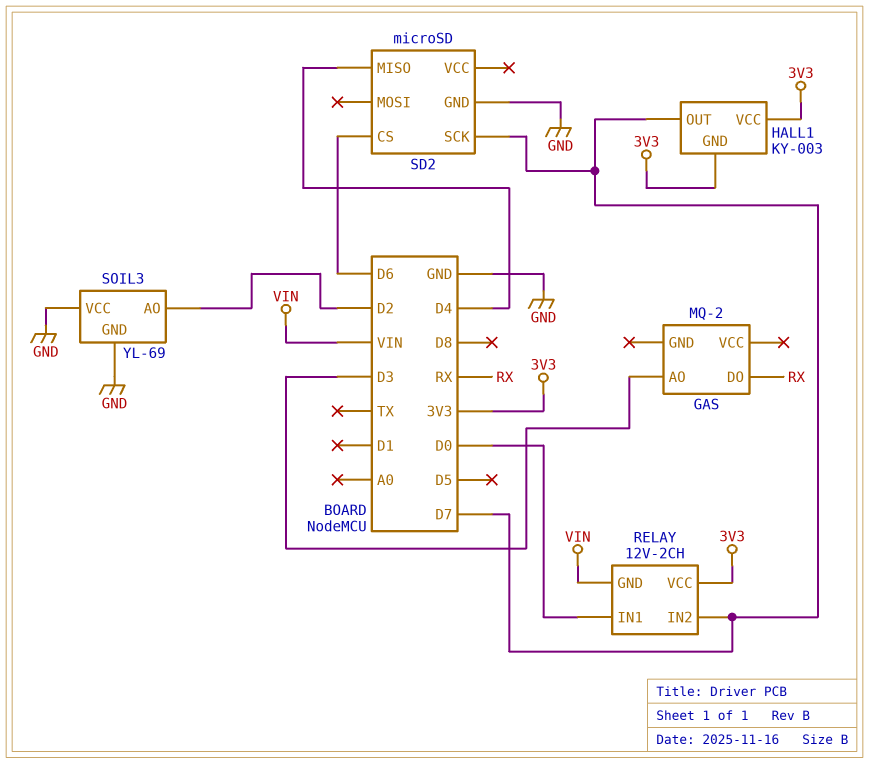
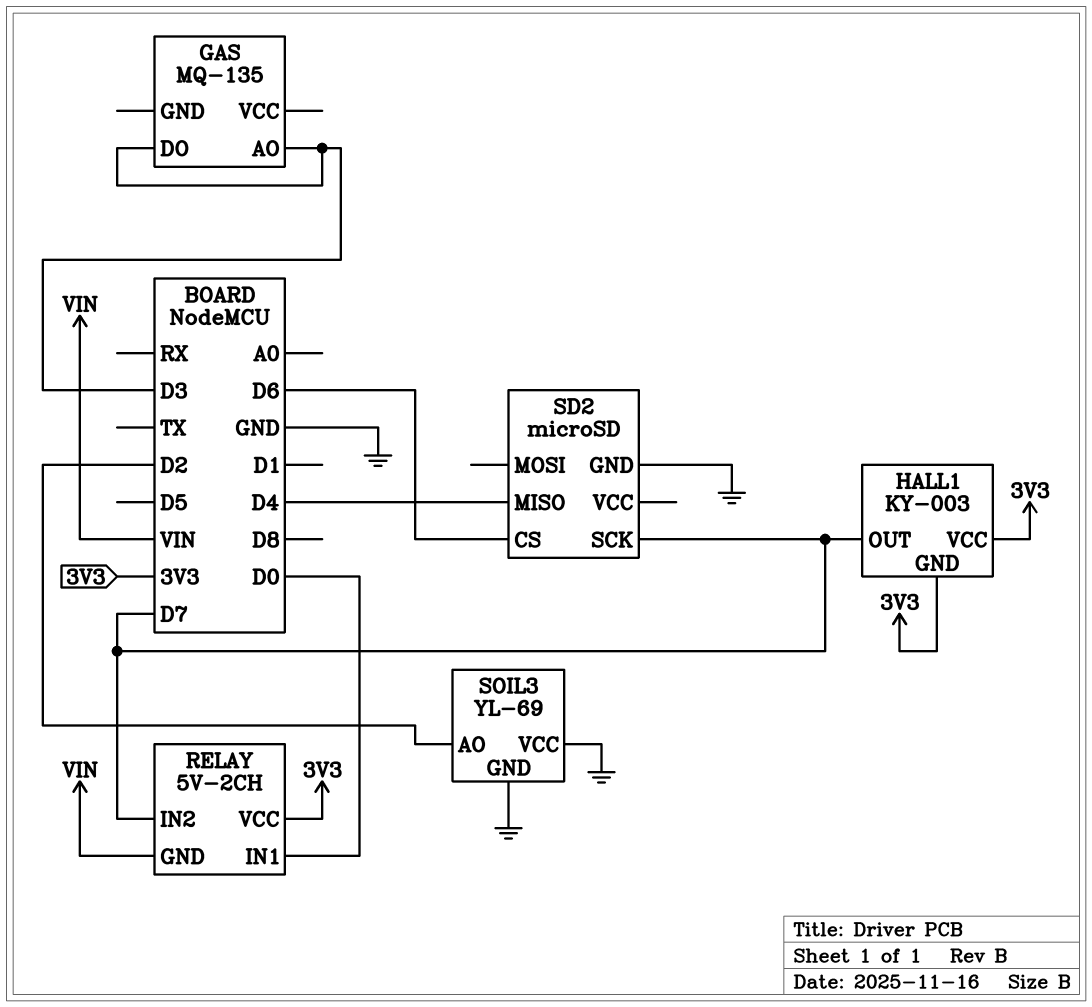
GAS: MQ-2 -> MQ-135
GAS pin DO: RX -> D3
RELAY: 12V-2CH -> 5V-2CH

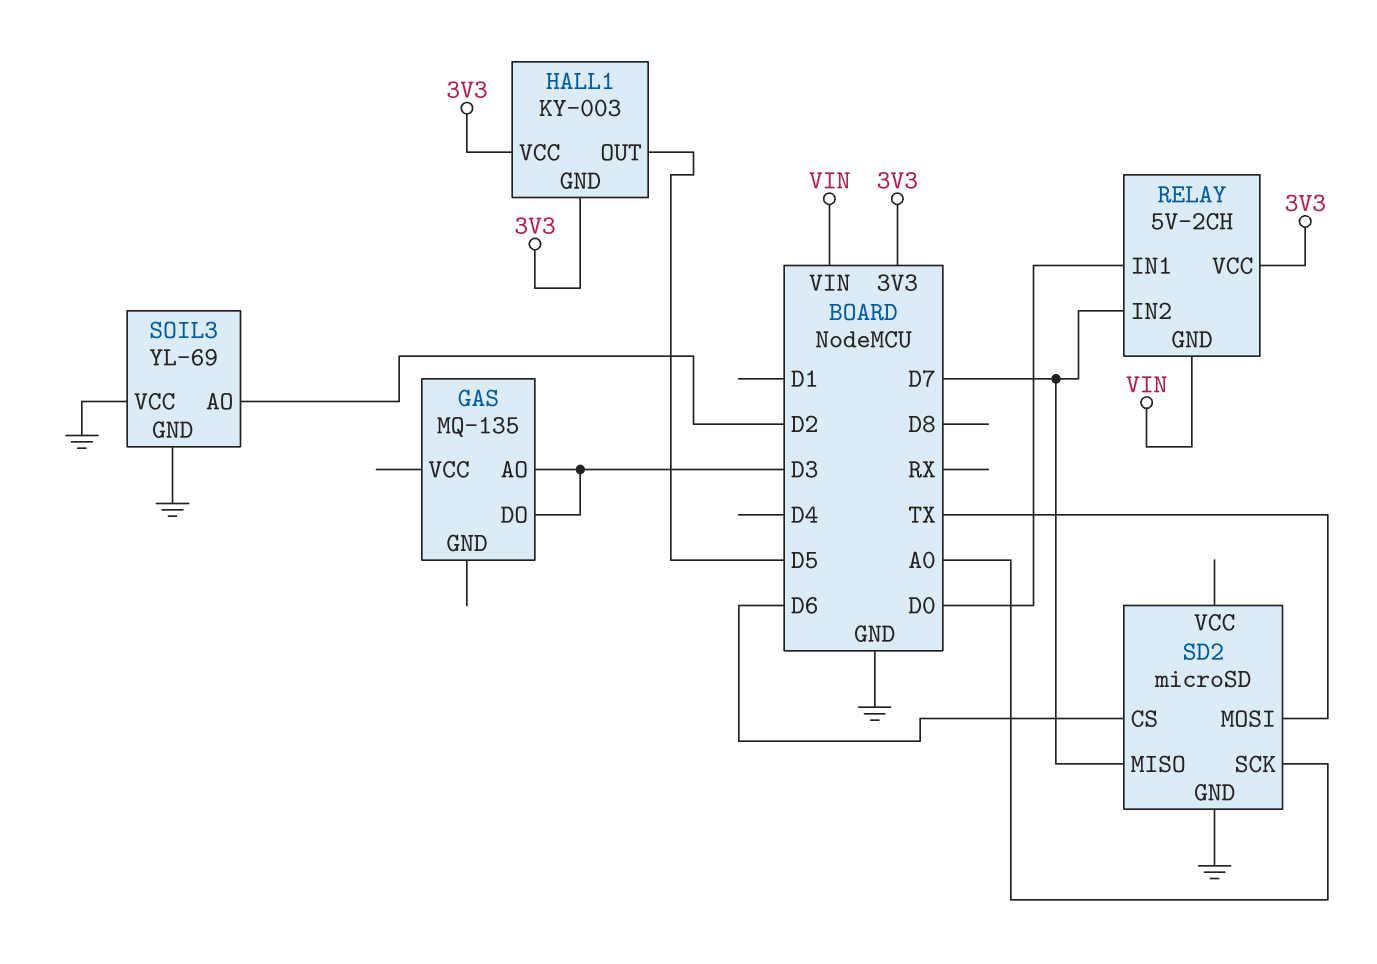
HALL1 pin OUT: D7 -> D5
SD2 pin MISO: D4 -> D7
SD2 pin MOSI: none -> TX
SD2 pin SCK: D7 -> A0

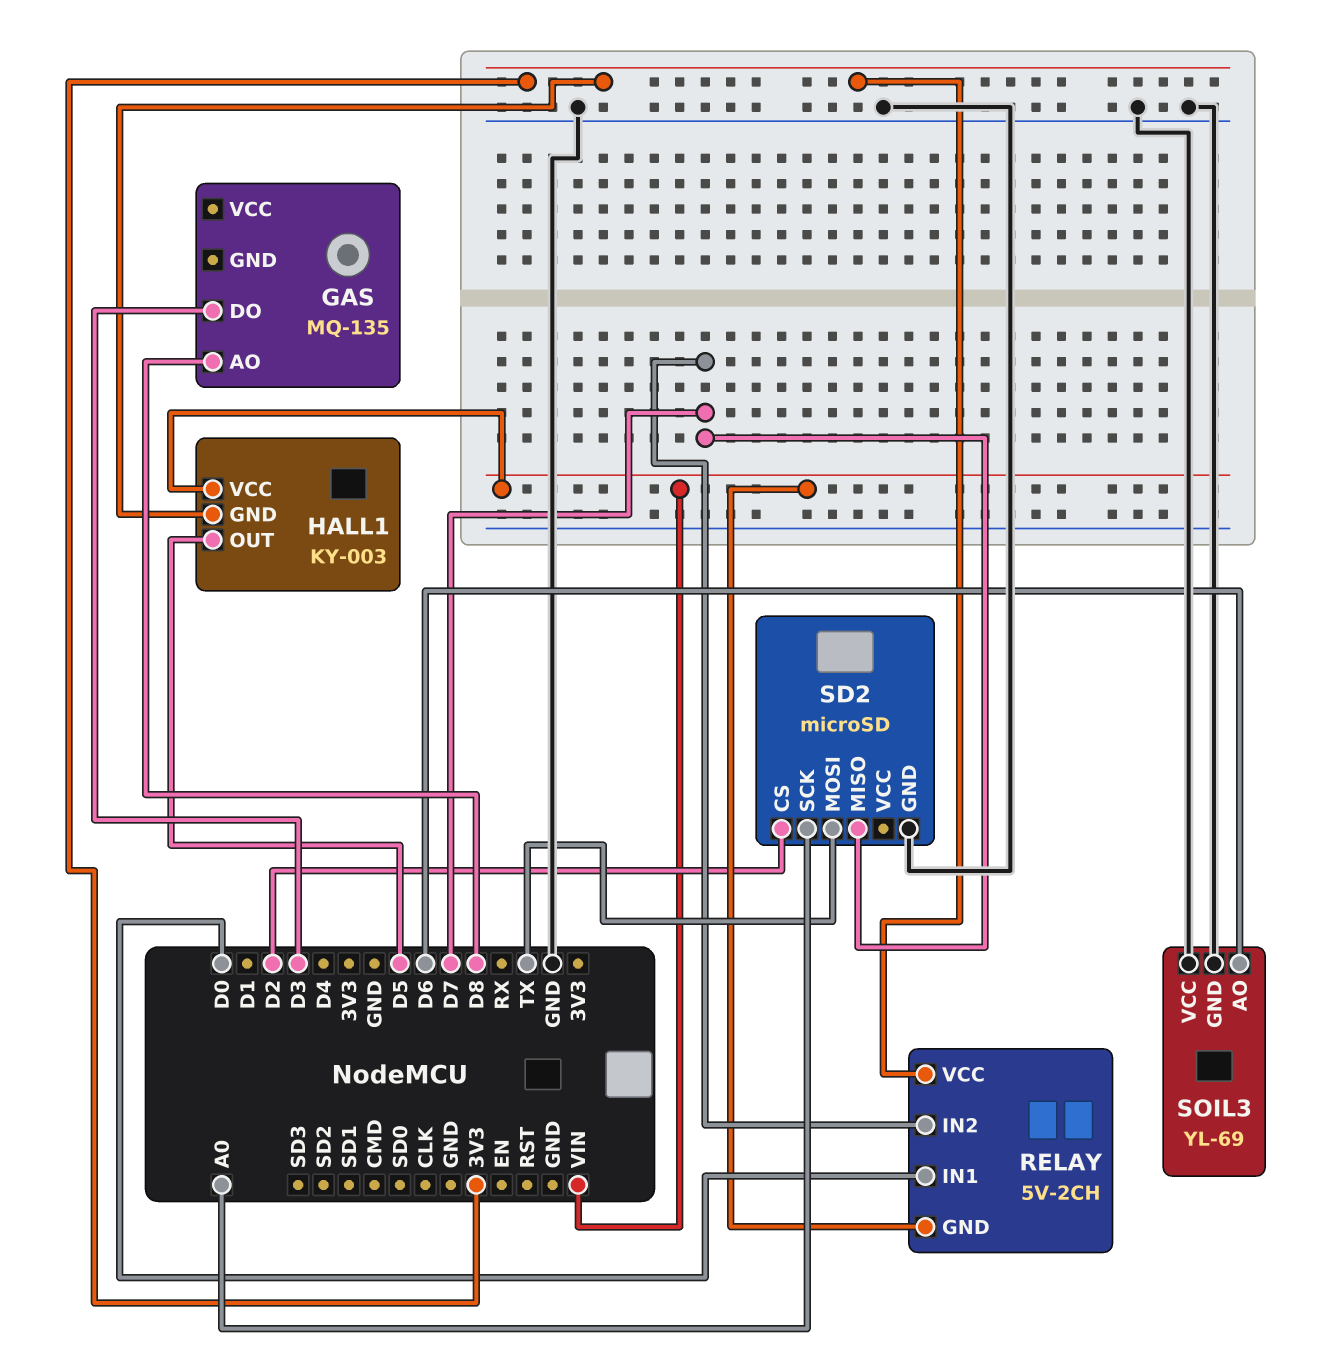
GAS pin AO: D3 -> D8
HALL1 pin VCC: 3V3 -> VIN
SD2 pin CS: D6 -> D2
SOIL3 pin AO: D2 -> D6

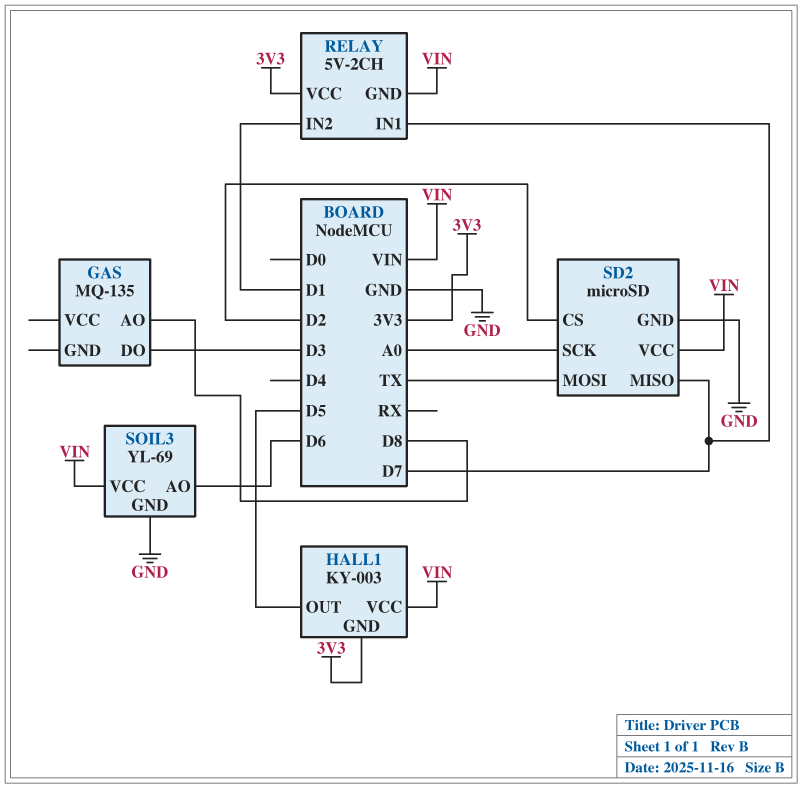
RELAY pin IN1: D0 -> D7
RELAY pin IN2: D7 -> D1
SD2 pin VCC: none -> VIN
SOIL3 pin VCC: GND -> VIN

